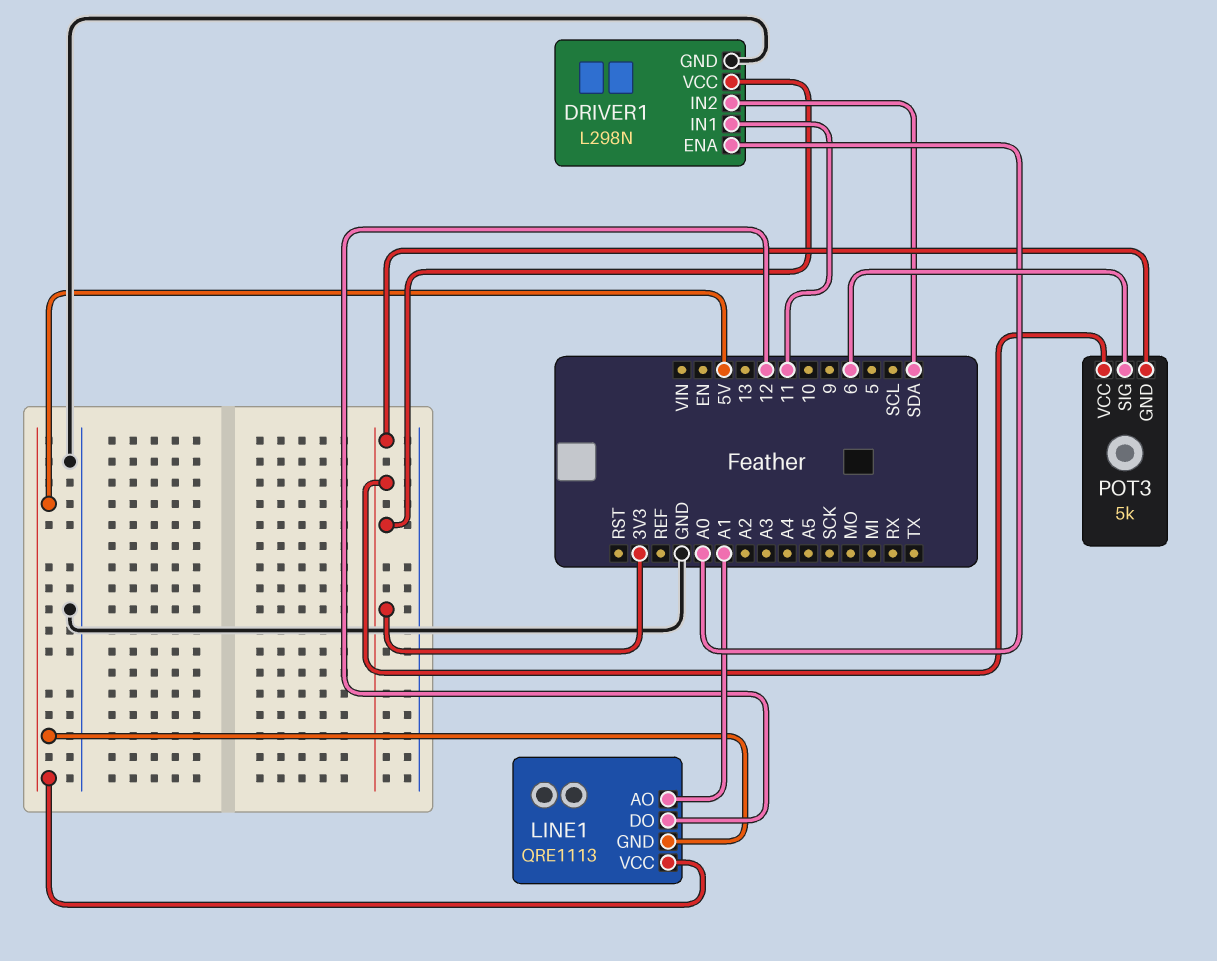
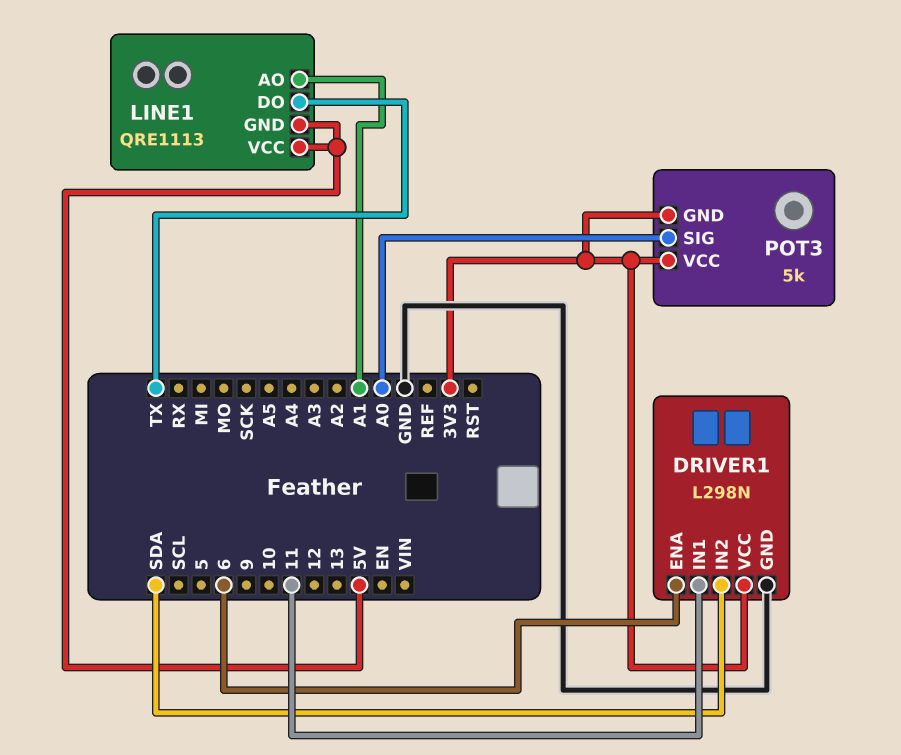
DRIVER1 pin ENA: A0 -> 6
LINE1 pin DO: 12 -> TX
POT3 pin SIG: 6 -> A0

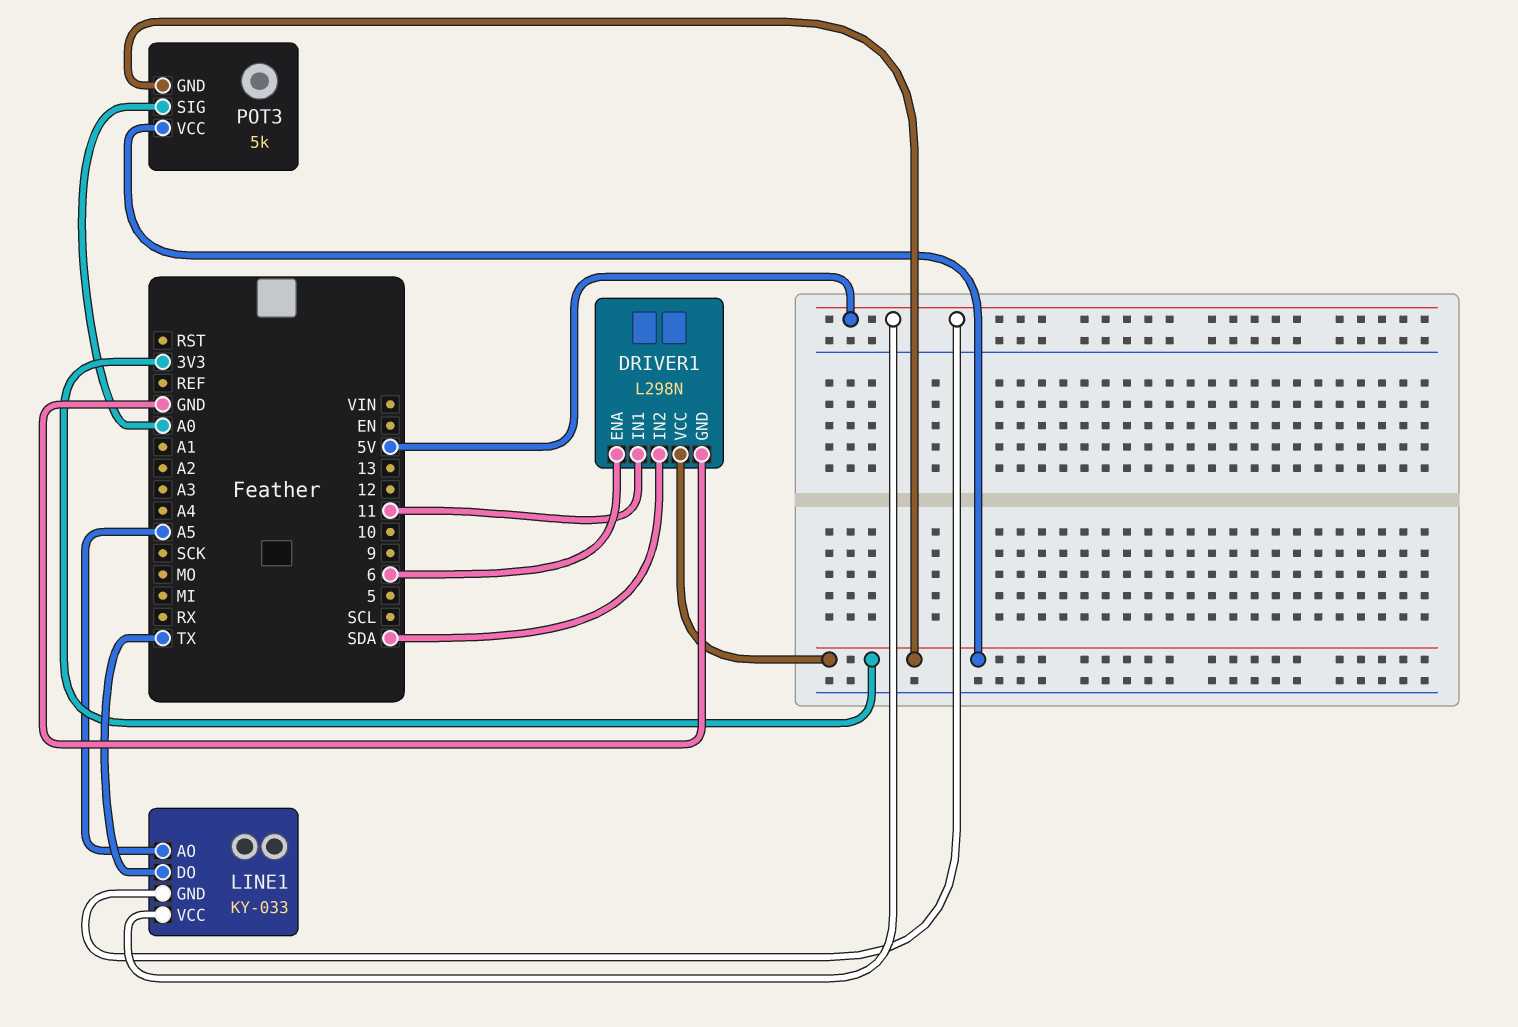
LINE1: QRE1113 -> KY-033
LINE1 pin AO: A1 -> A5

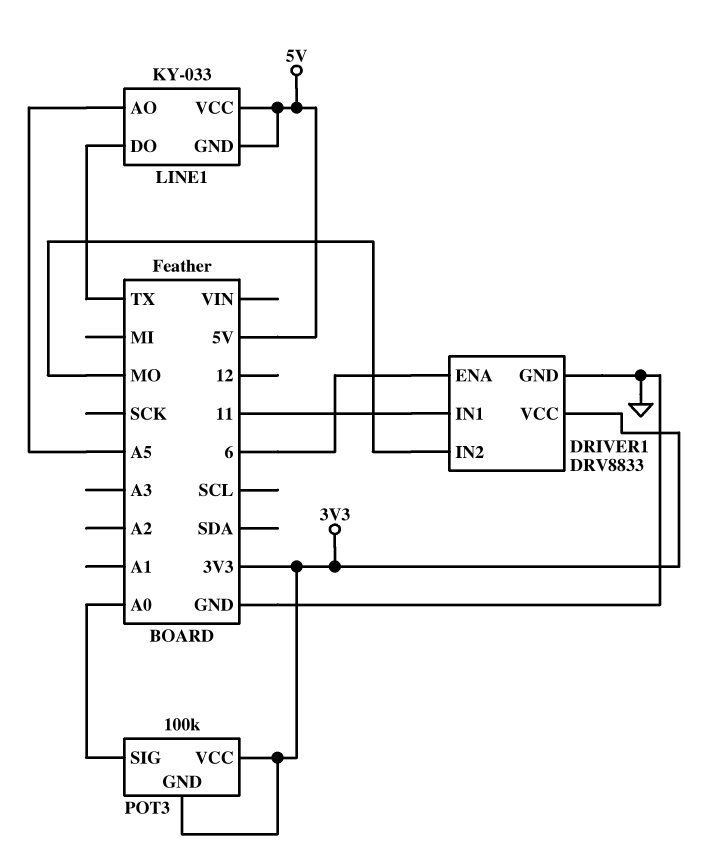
DRIVER1: L298N -> DRV8833
DRIVER1 pin IN2: SDA -> MO
POT3: 5k -> 100k

